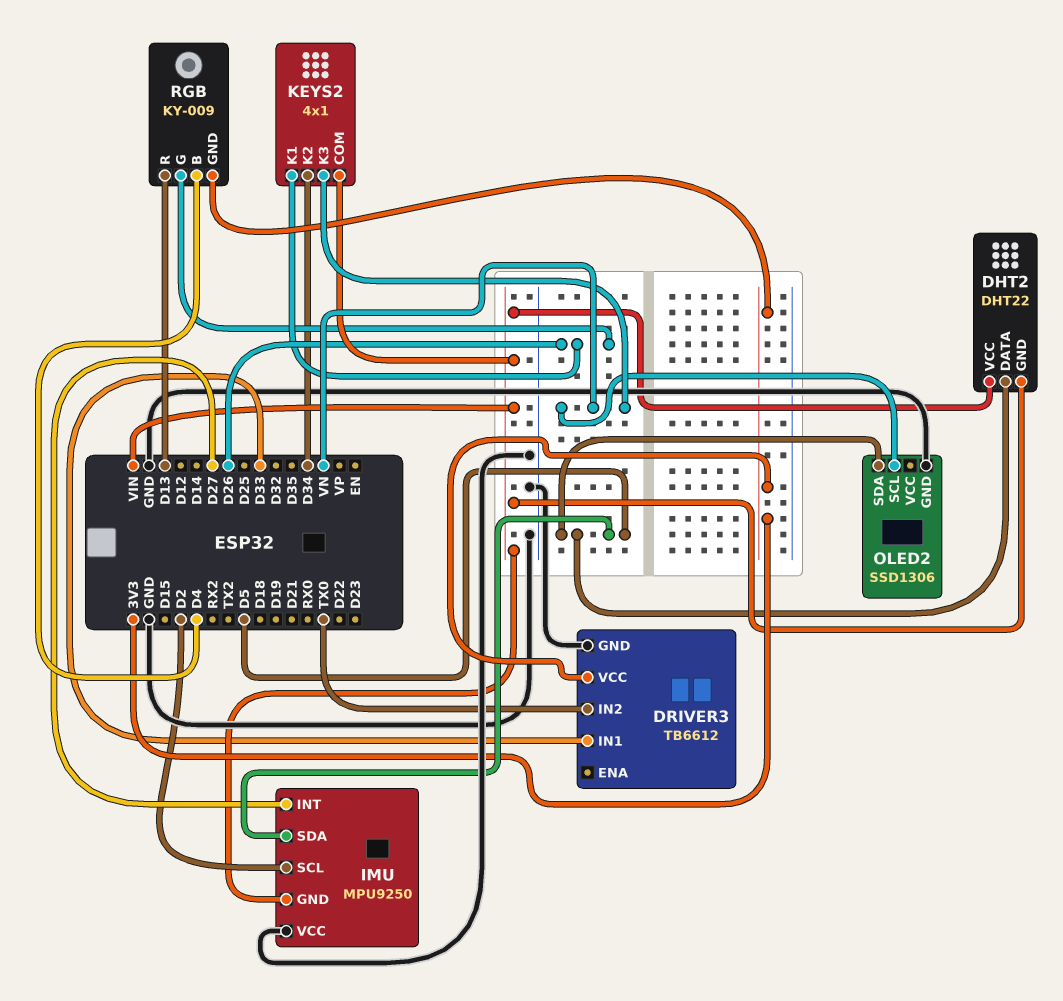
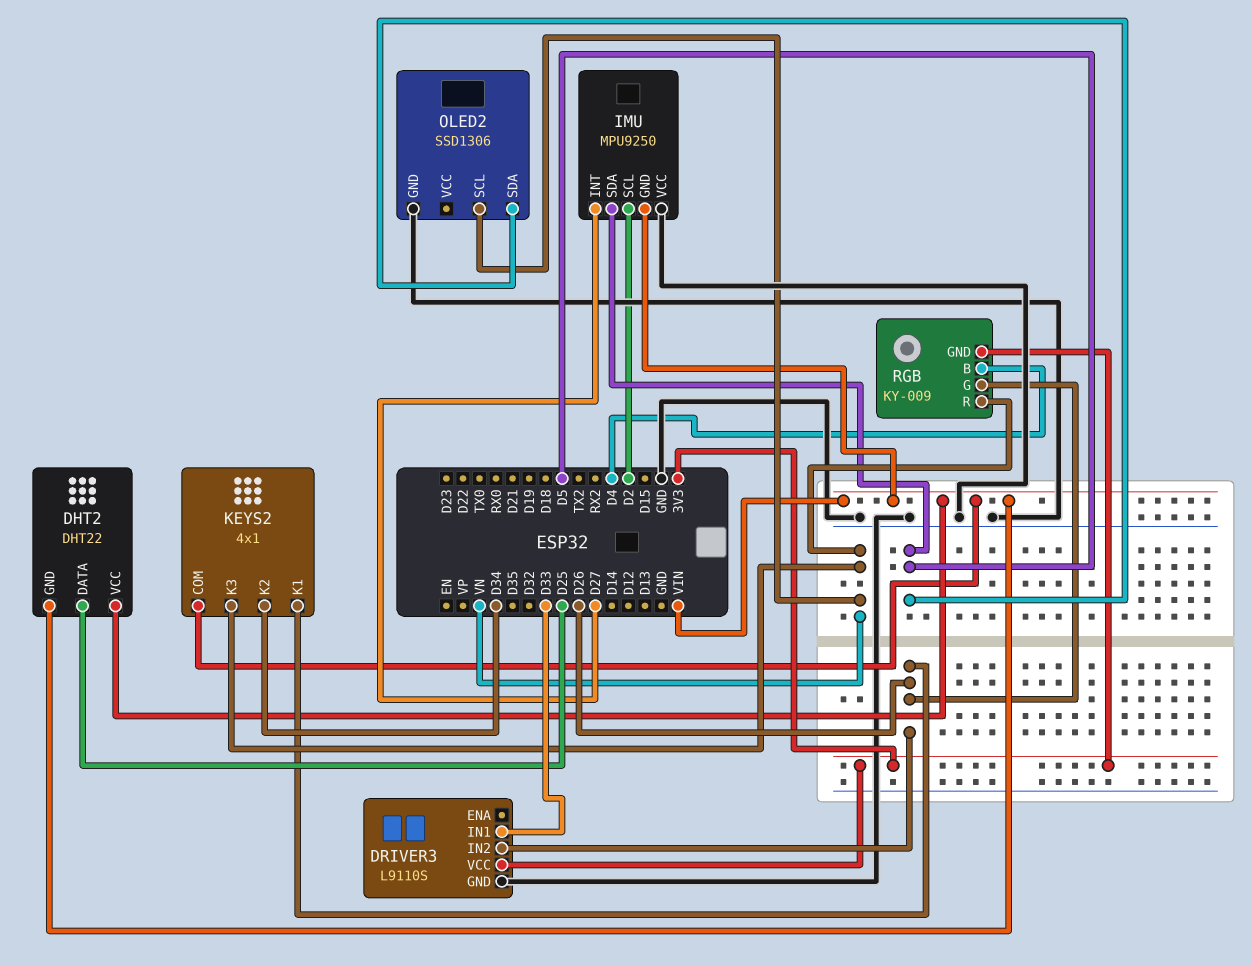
DHT2 pin DATA: D5 -> D25
DRIVER3: TB6612 -> L9110S
DRIVER3 pin IN2: TX0 -> D26
RGB pin R: D13 -> VN

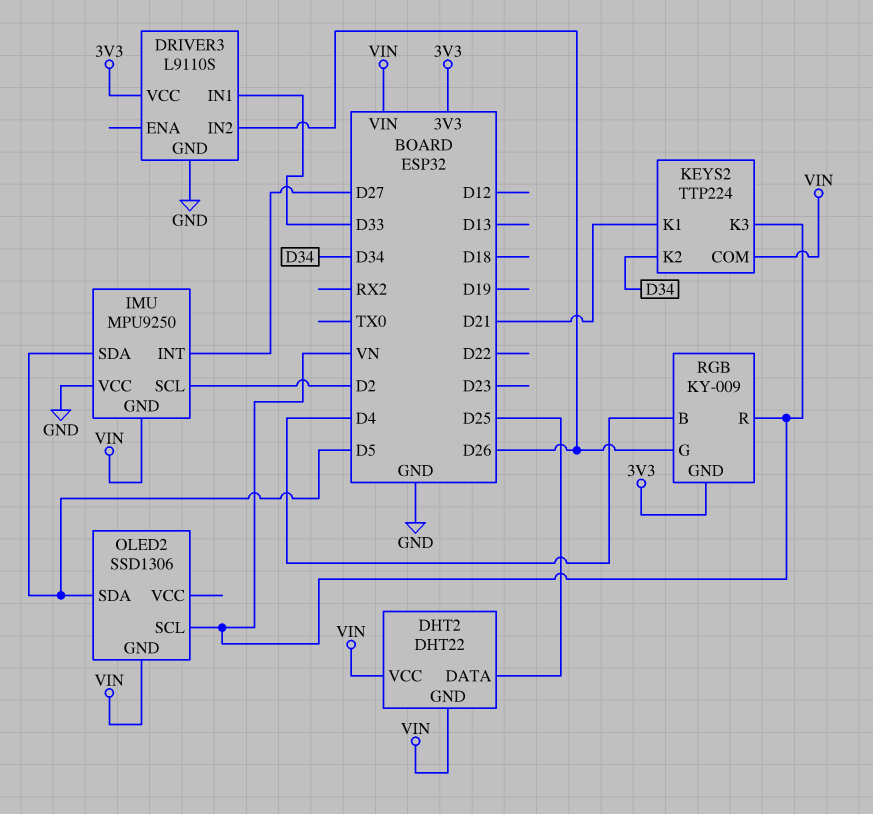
KEYS2: 4x1 -> TTP224
KEYS2 pin K1: D26 -> D21
OLED2 pin GND: GND -> VIN

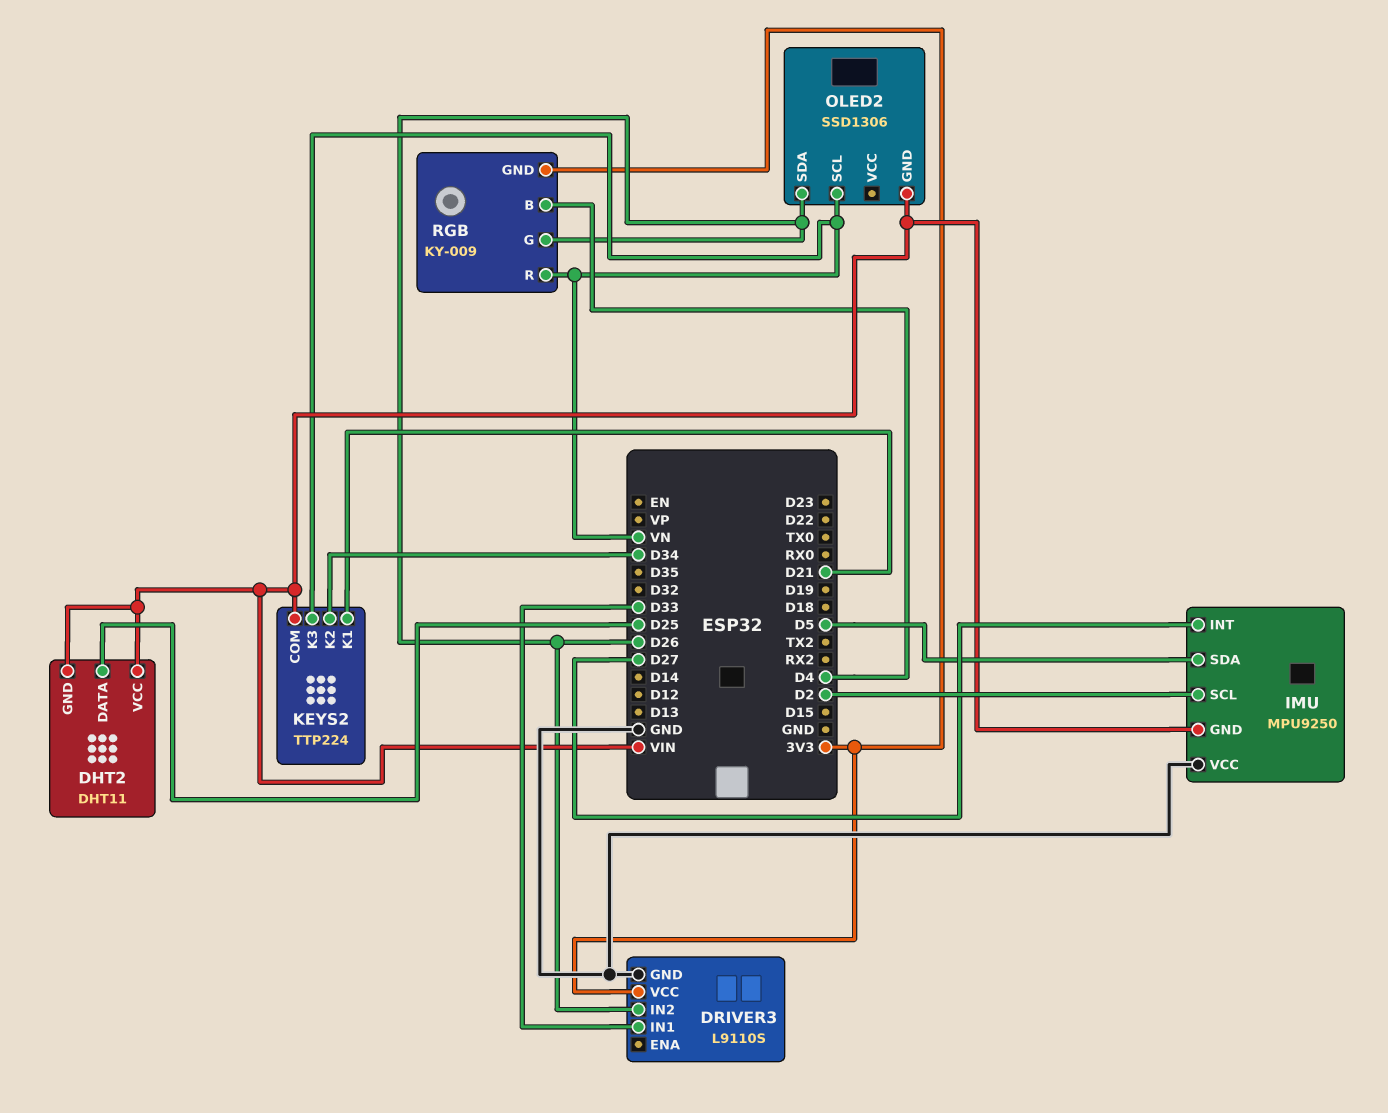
DHT2: DHT22 -> DHT11
OLED2 pin SDA: D5 -> D26

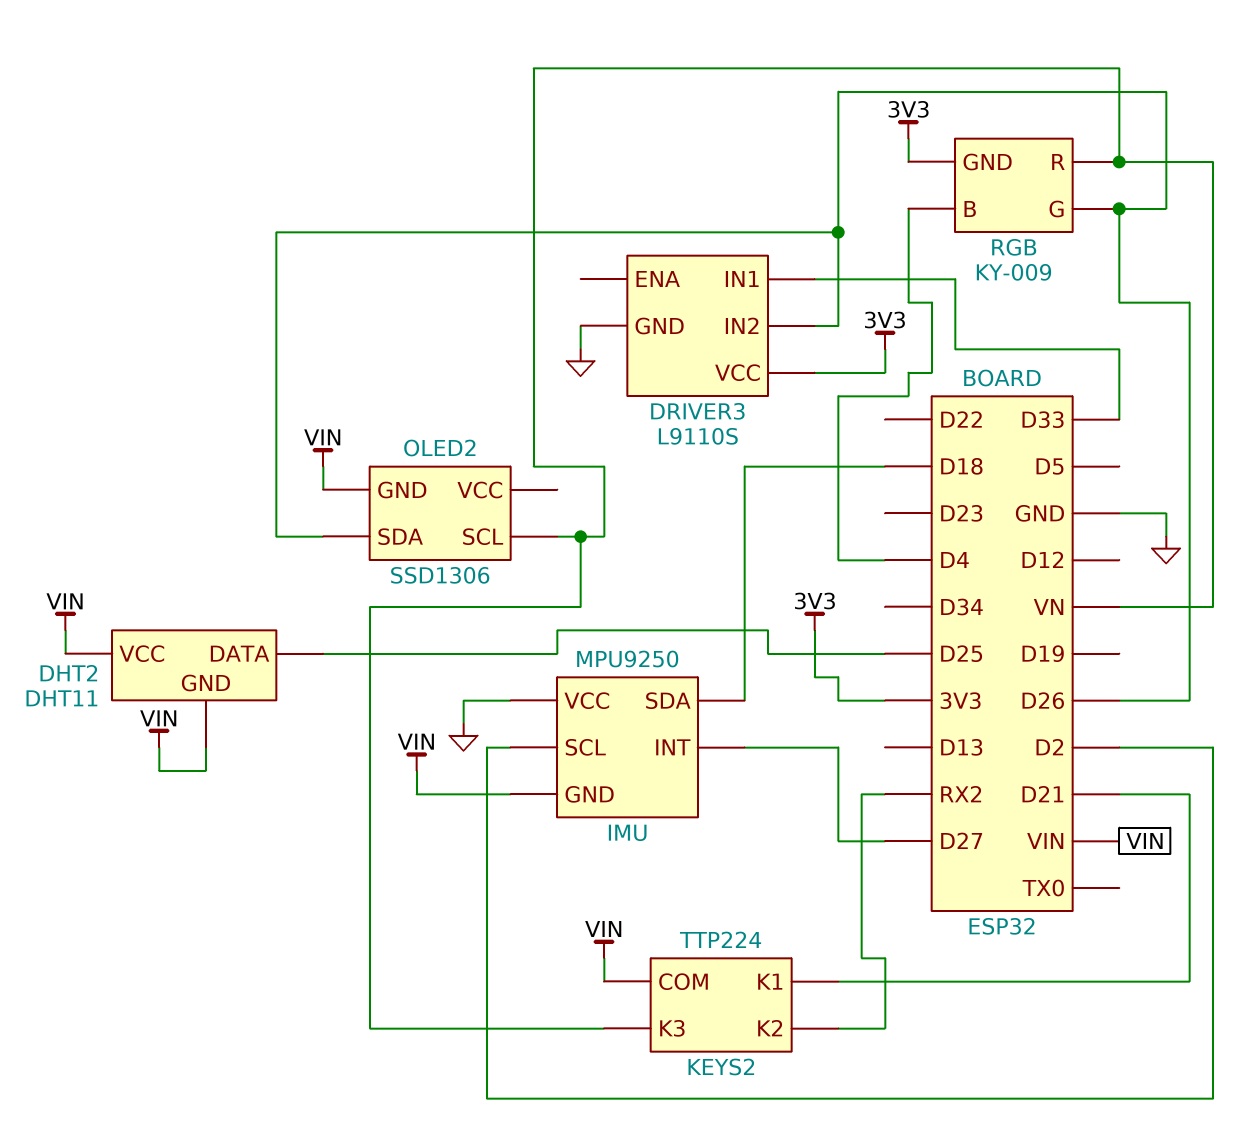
IMU pin SDA: D5 -> D18
KEYS2 pin K2: D34 -> RX2

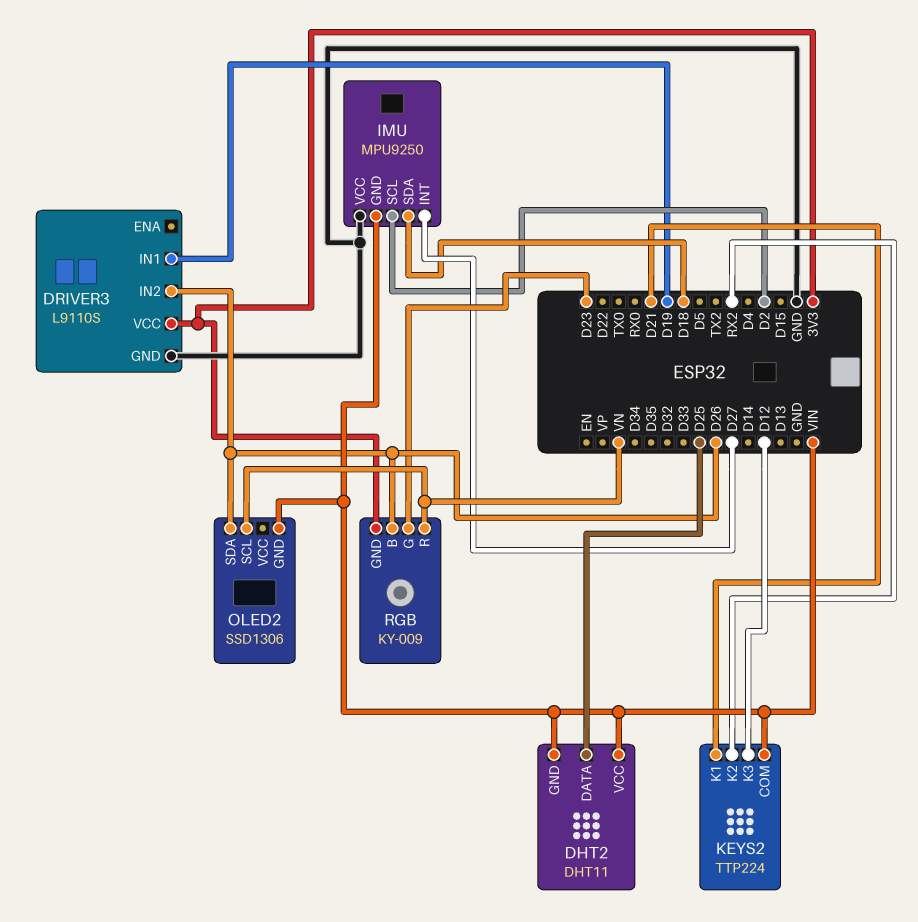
DRIVER3 pin IN1: D33 -> D19
KEYS2 pin K3: VN -> D12
RGB pin B: D4 -> D26
RGB pin G: D26 -> D23

